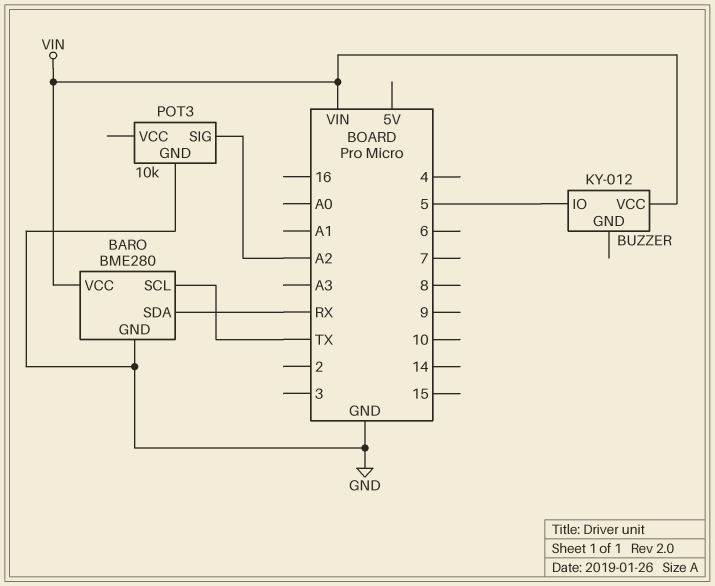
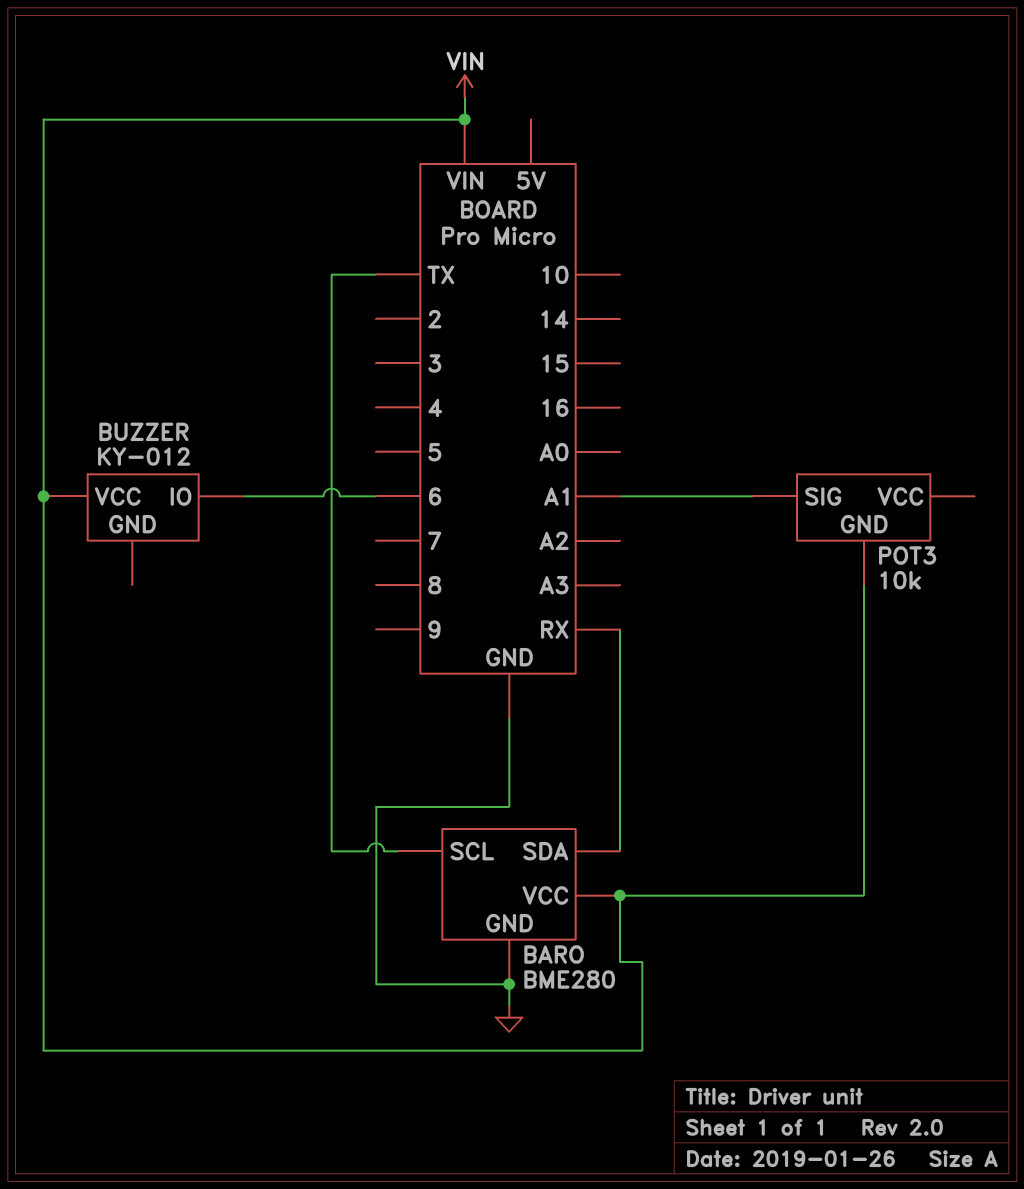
BUZZER pin IO: 5 -> 6
POT3 pin GND: GND -> VIN
POT3 pin SIG: A2 -> A1

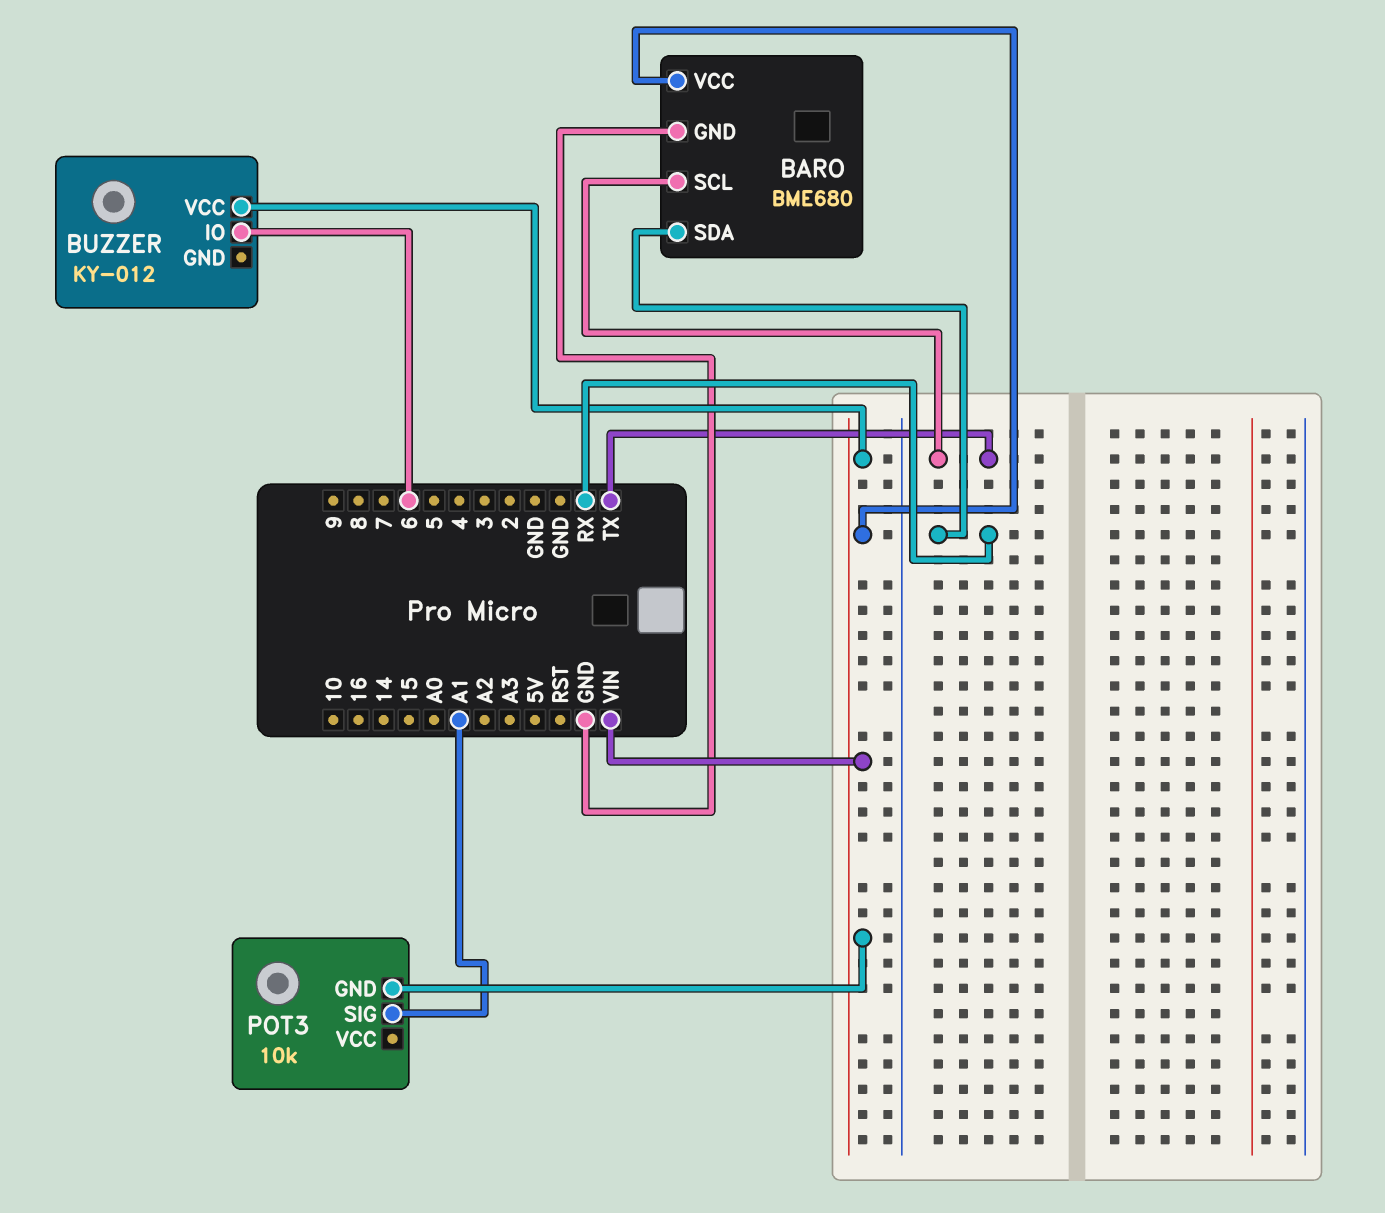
BARO: BME280 -> BME680

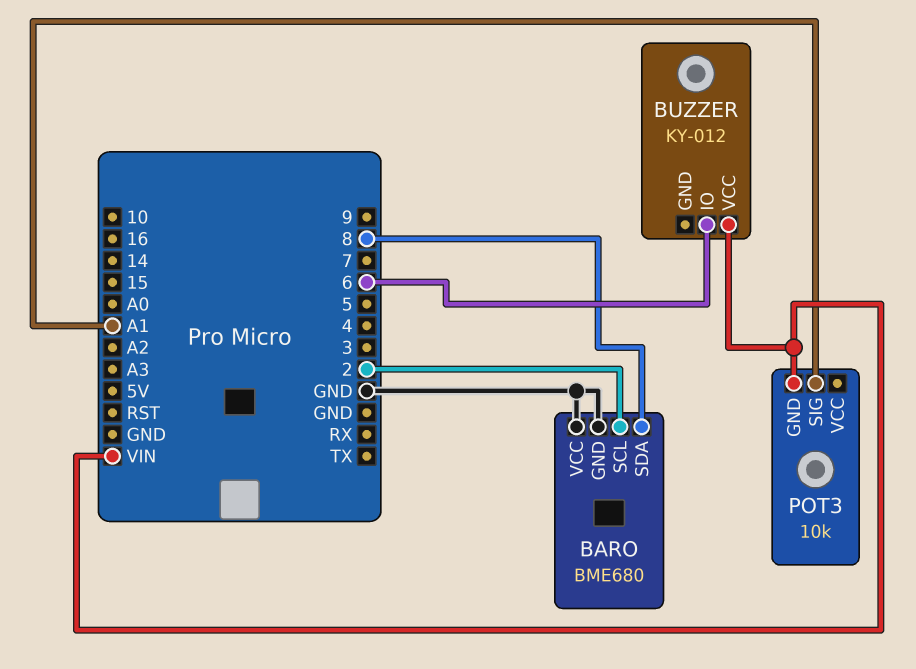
BARO pin SCL: TX -> 2
BARO pin SDA: RX -> 8
BARO pin VCC: VIN -> GND

